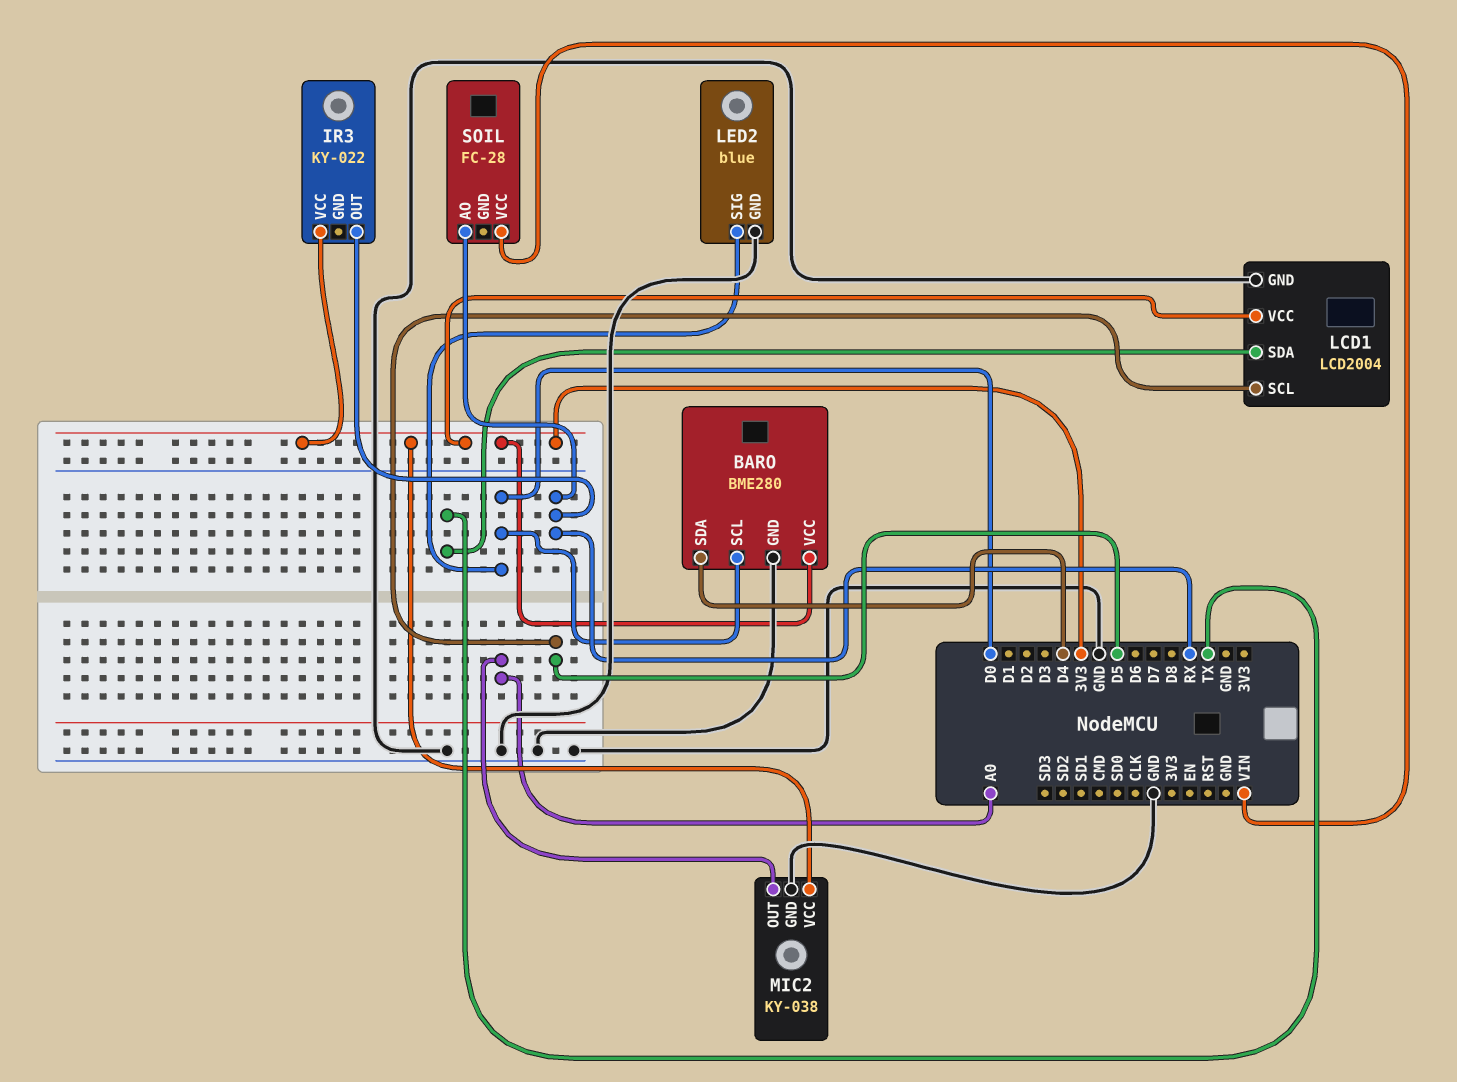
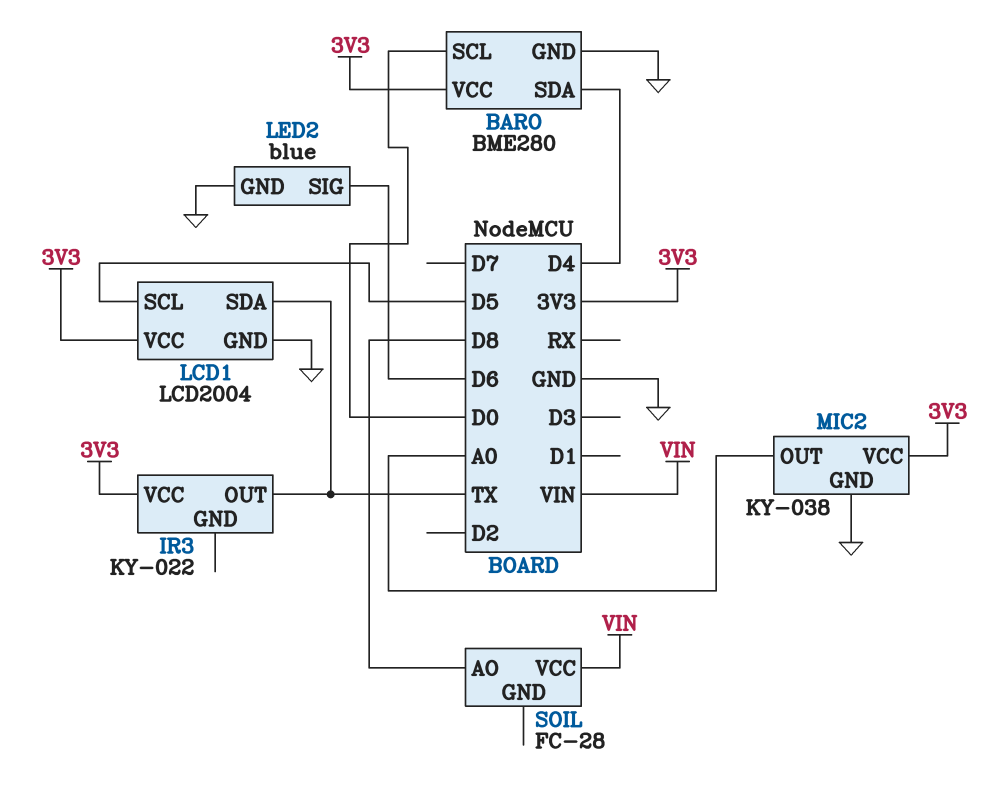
IR3 pin OUT: RX -> TX
LED2 pin SIG: D0 -> D6
SOIL pin AO: RX -> D8

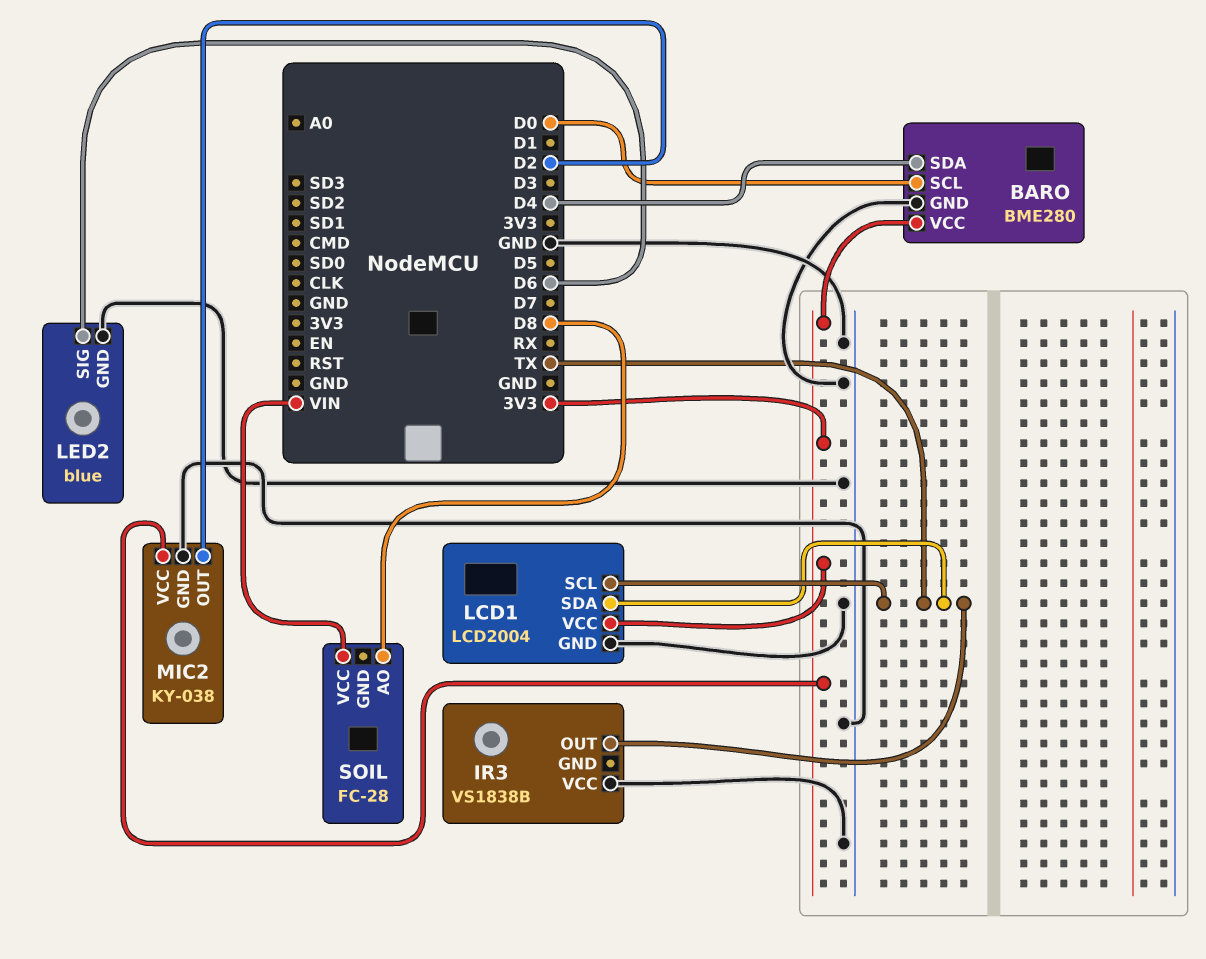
IR3: KY-022 -> VS1838B
IR3 pin VCC: 3V3 -> GND
LCD1 pin SCL: D5 -> TX
MIC2 pin OUT: A0 -> D2

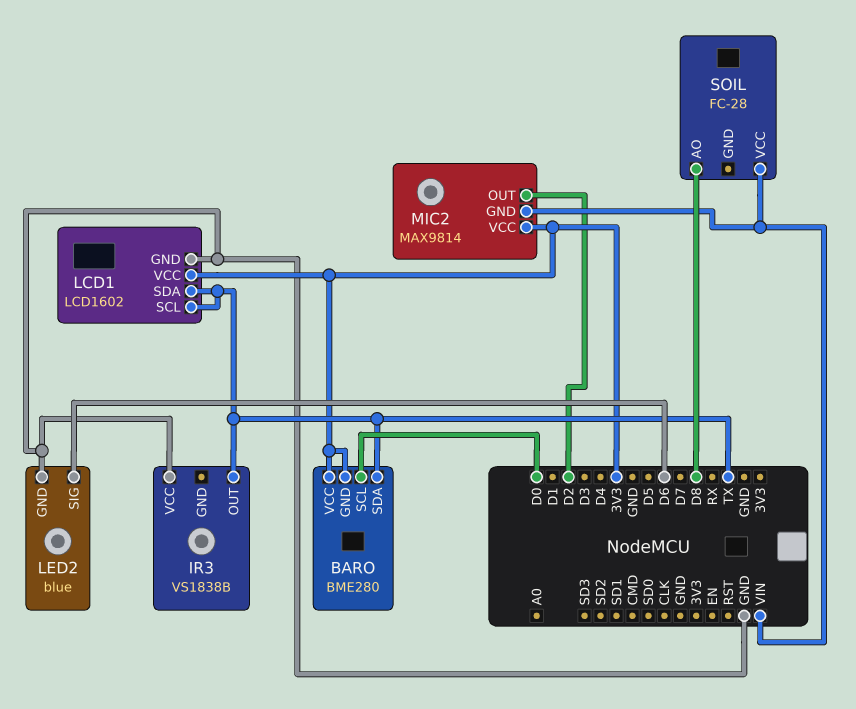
BARO pin GND: GND -> 3V3
BARO pin SDA: D4 -> TX
LCD1: LCD2004 -> LCD1602
MIC2: KY-038 -> MAX9814
MIC2 pin GND: GND -> VIN

